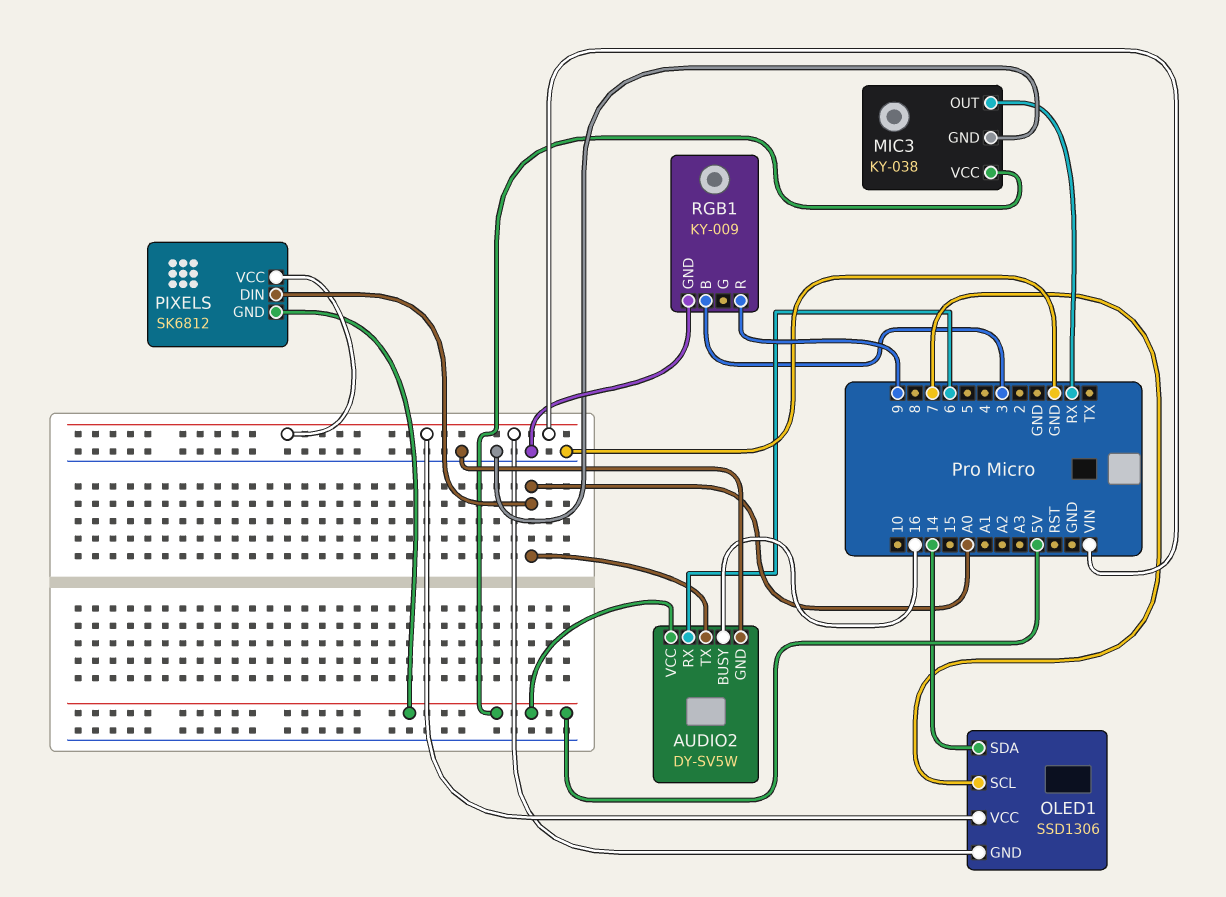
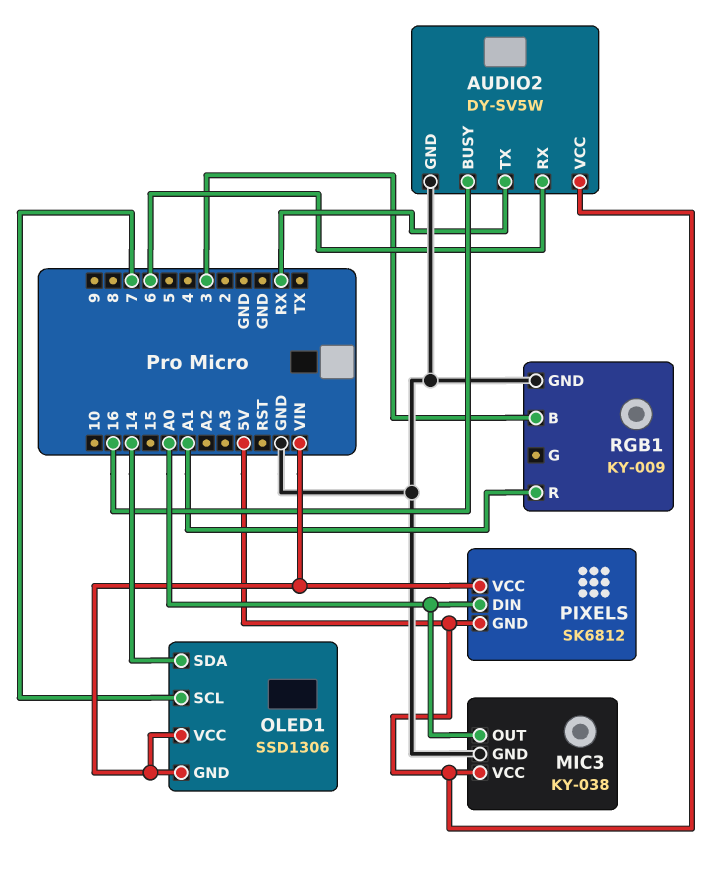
AUDIO2 pin TX: A0 -> RX
MIC3 pin OUT: RX -> A0
RGB1 pin R: 9 -> A1

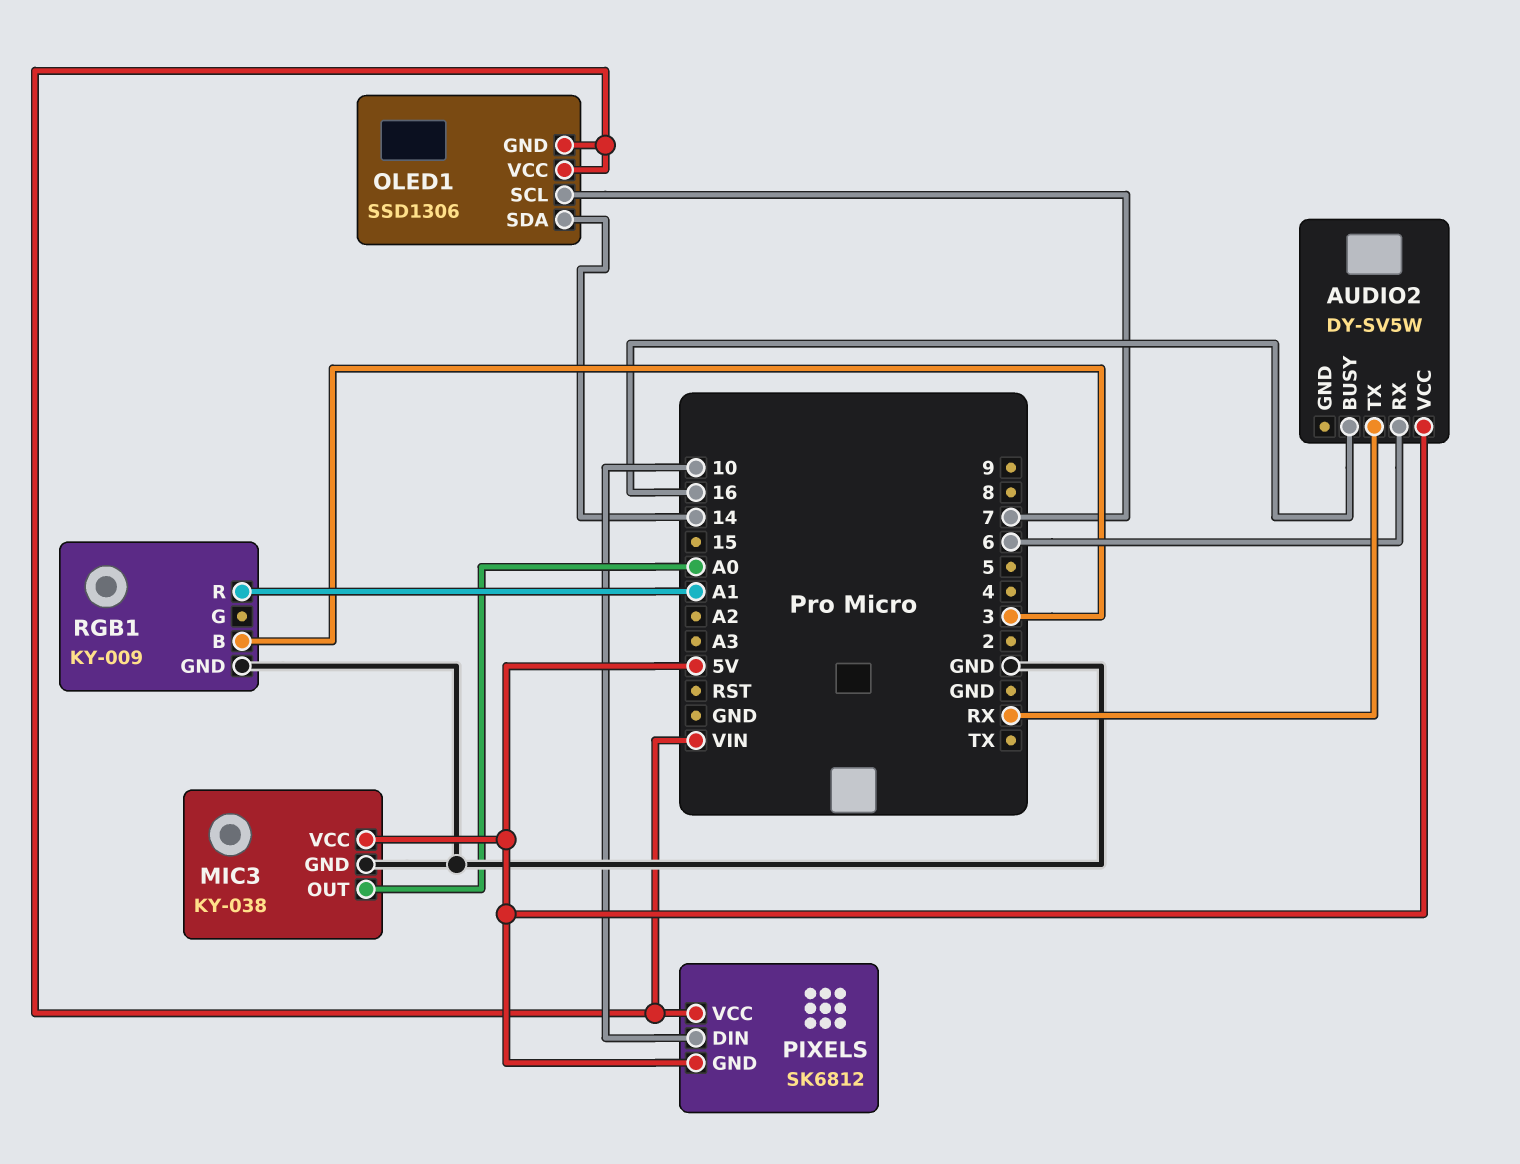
AUDIO2 pin GND: GND -> none
PIXELS pin DIN: A0 -> 10

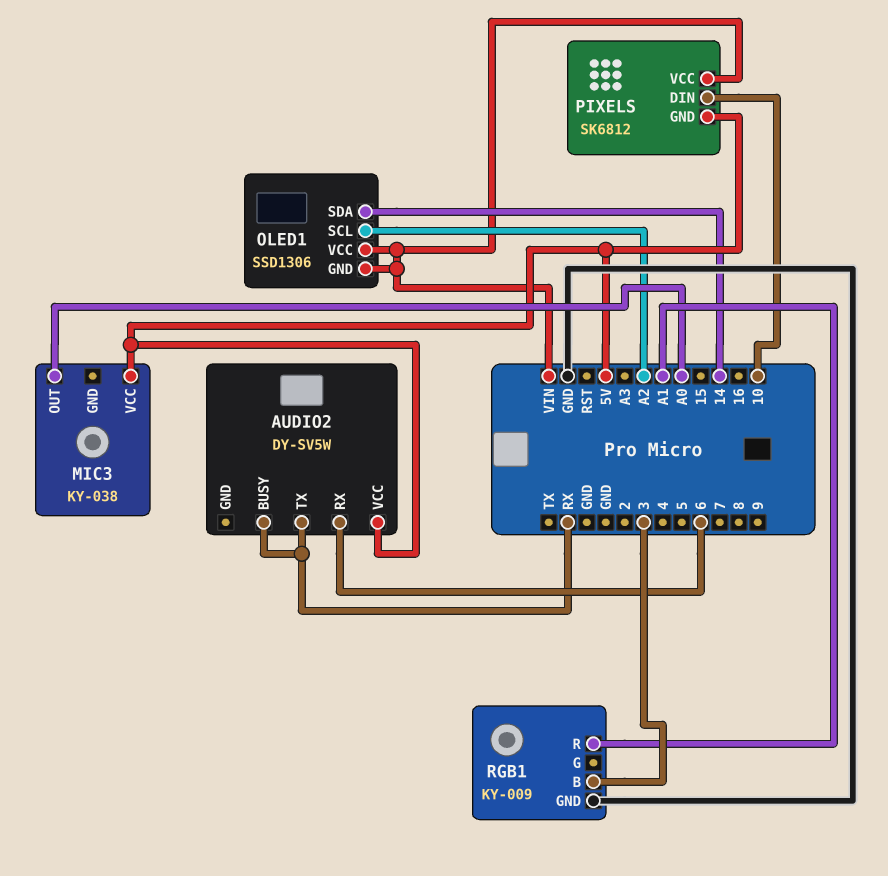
AUDIO2 pin BUSY: 16 -> RX
MIC3 pin GND: GND -> none
OLED1 pin SCL: 7 -> A2

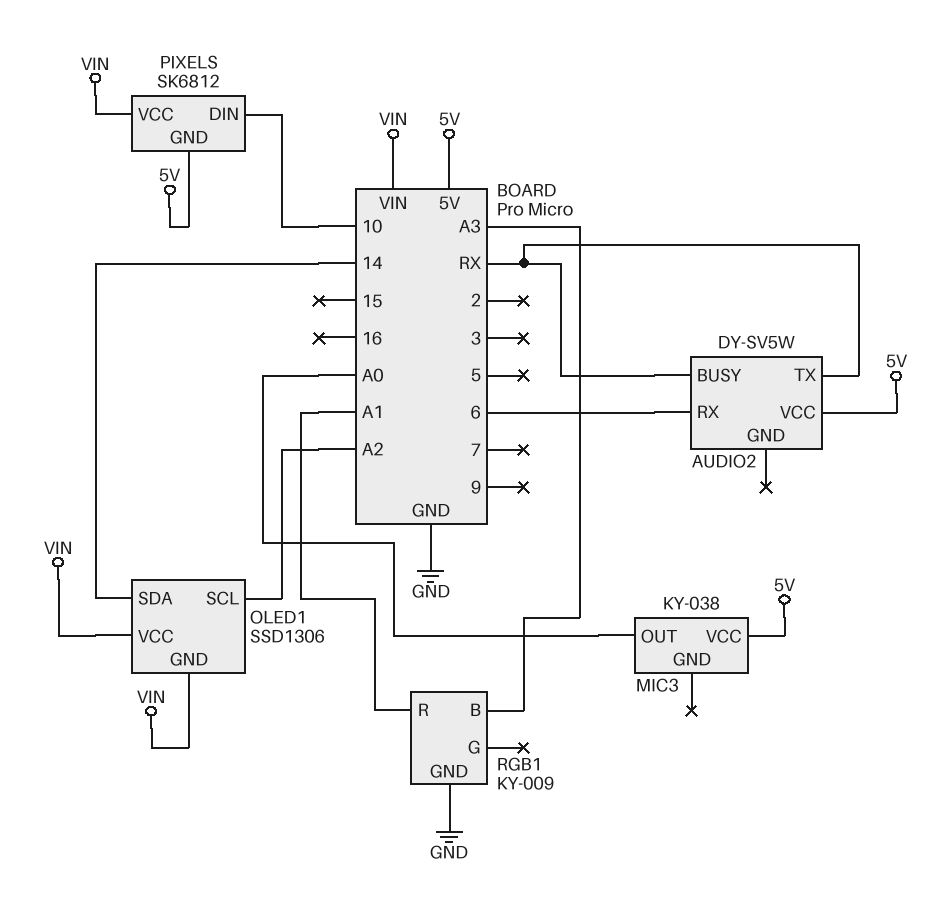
RGB1 pin B: 3 -> A3

